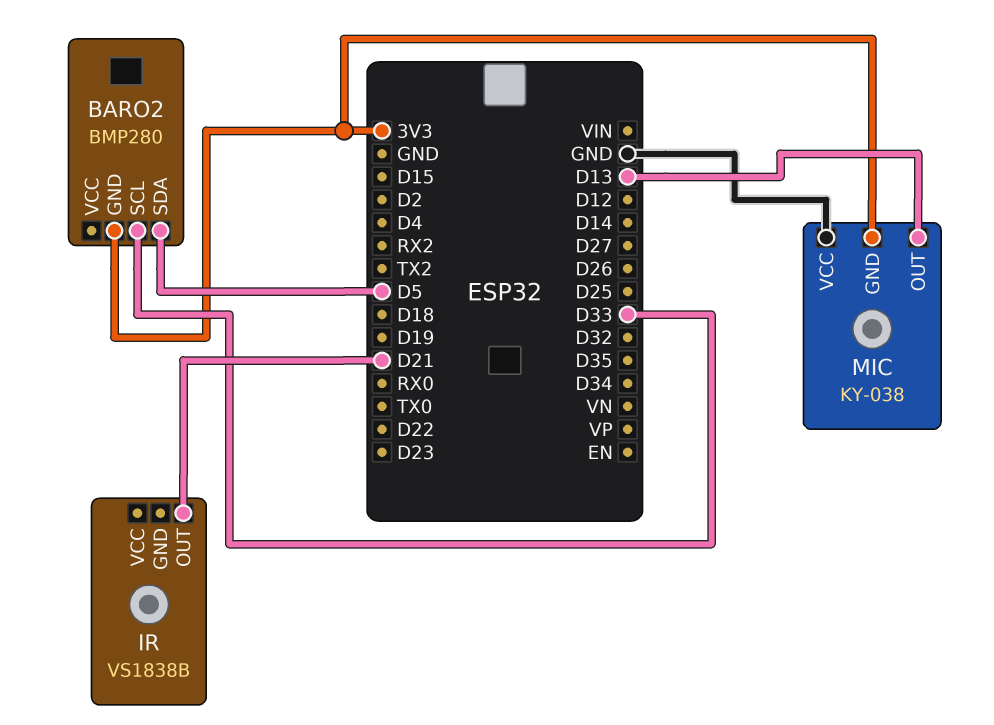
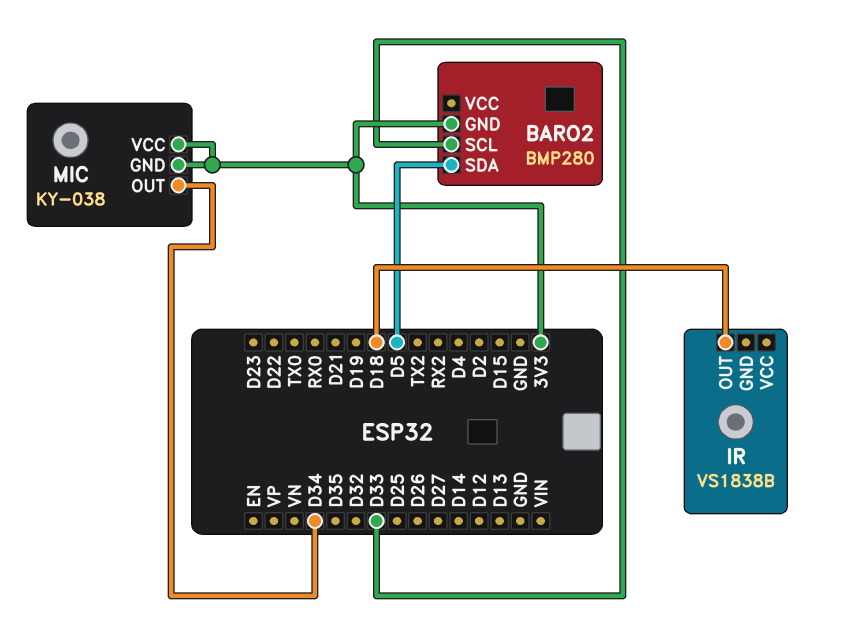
IR pin OUT: D21 -> D18
MIC pin OUT: D13 -> D34
MIC pin VCC: GND -> 3V3

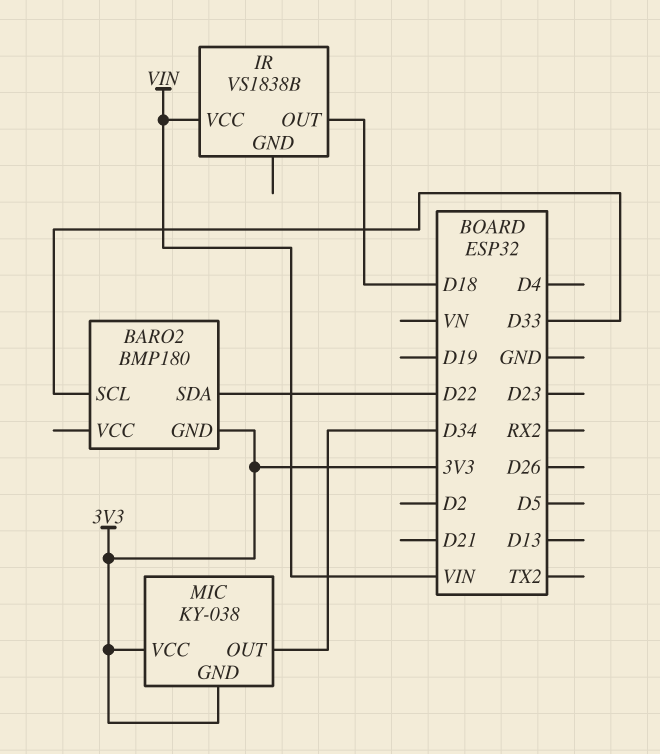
BARO2: BMP280 -> BMP180
BARO2 pin SDA: D5 -> D22
IR pin VCC: none -> VIN

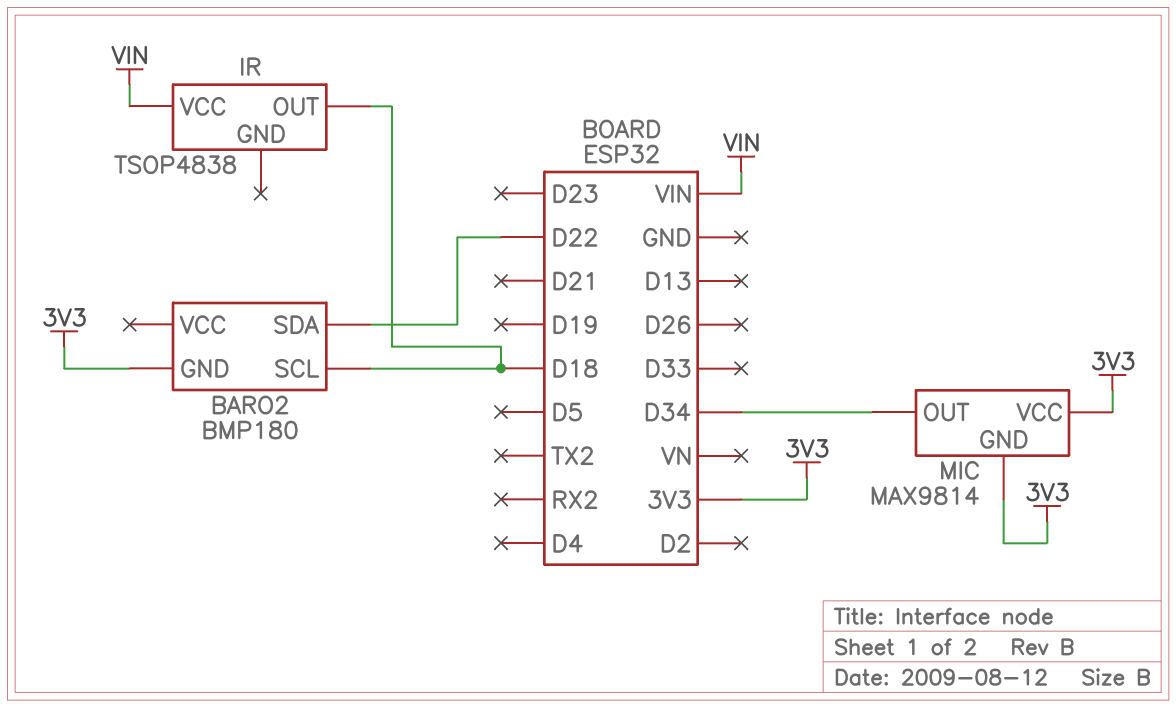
BARO2 pin SCL: D33 -> D18
IR: VS1838B -> TSOP4838
MIC: KY-038 -> MAX9814

